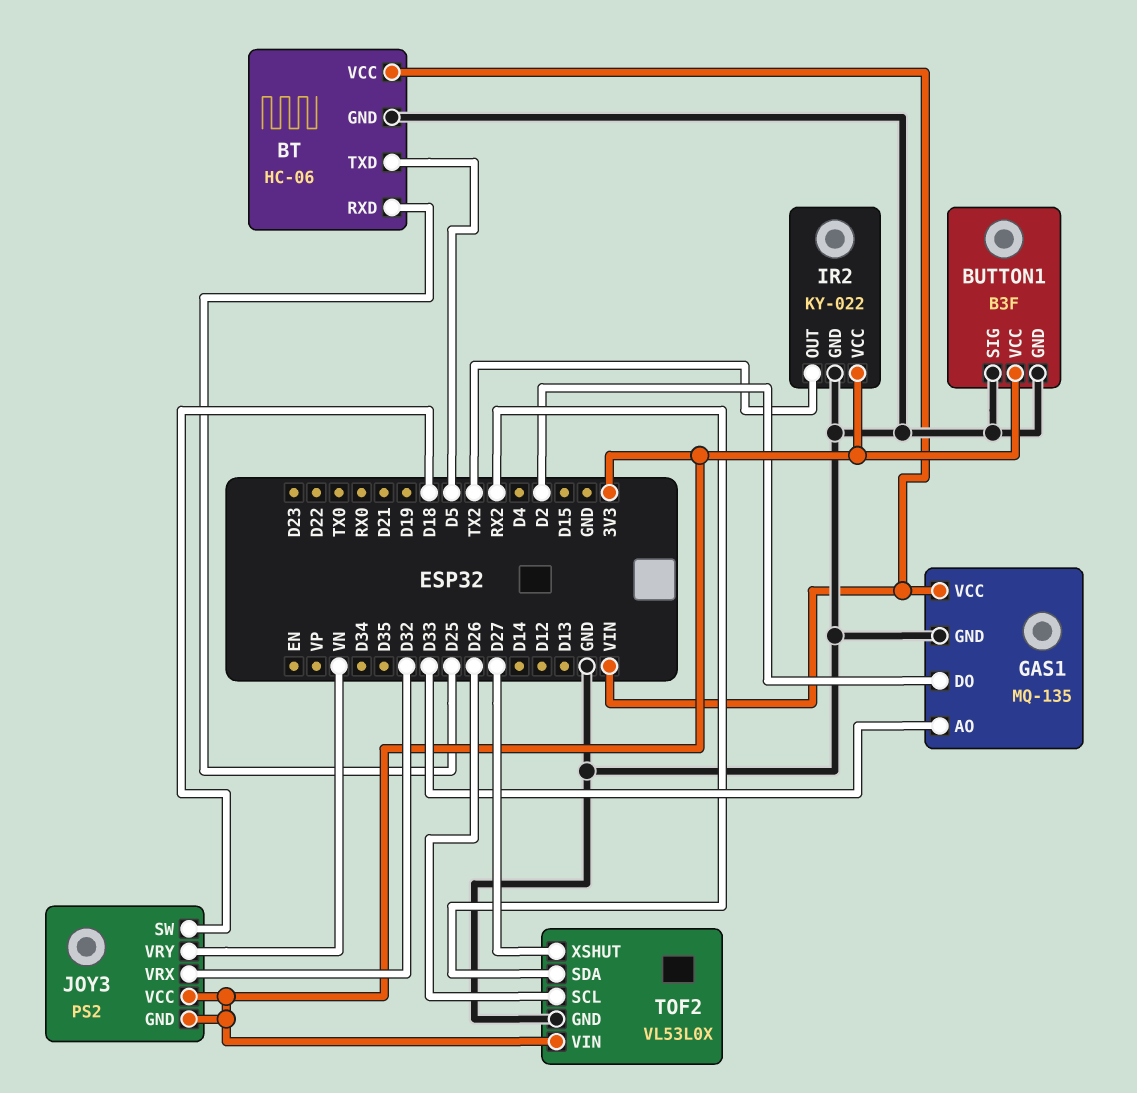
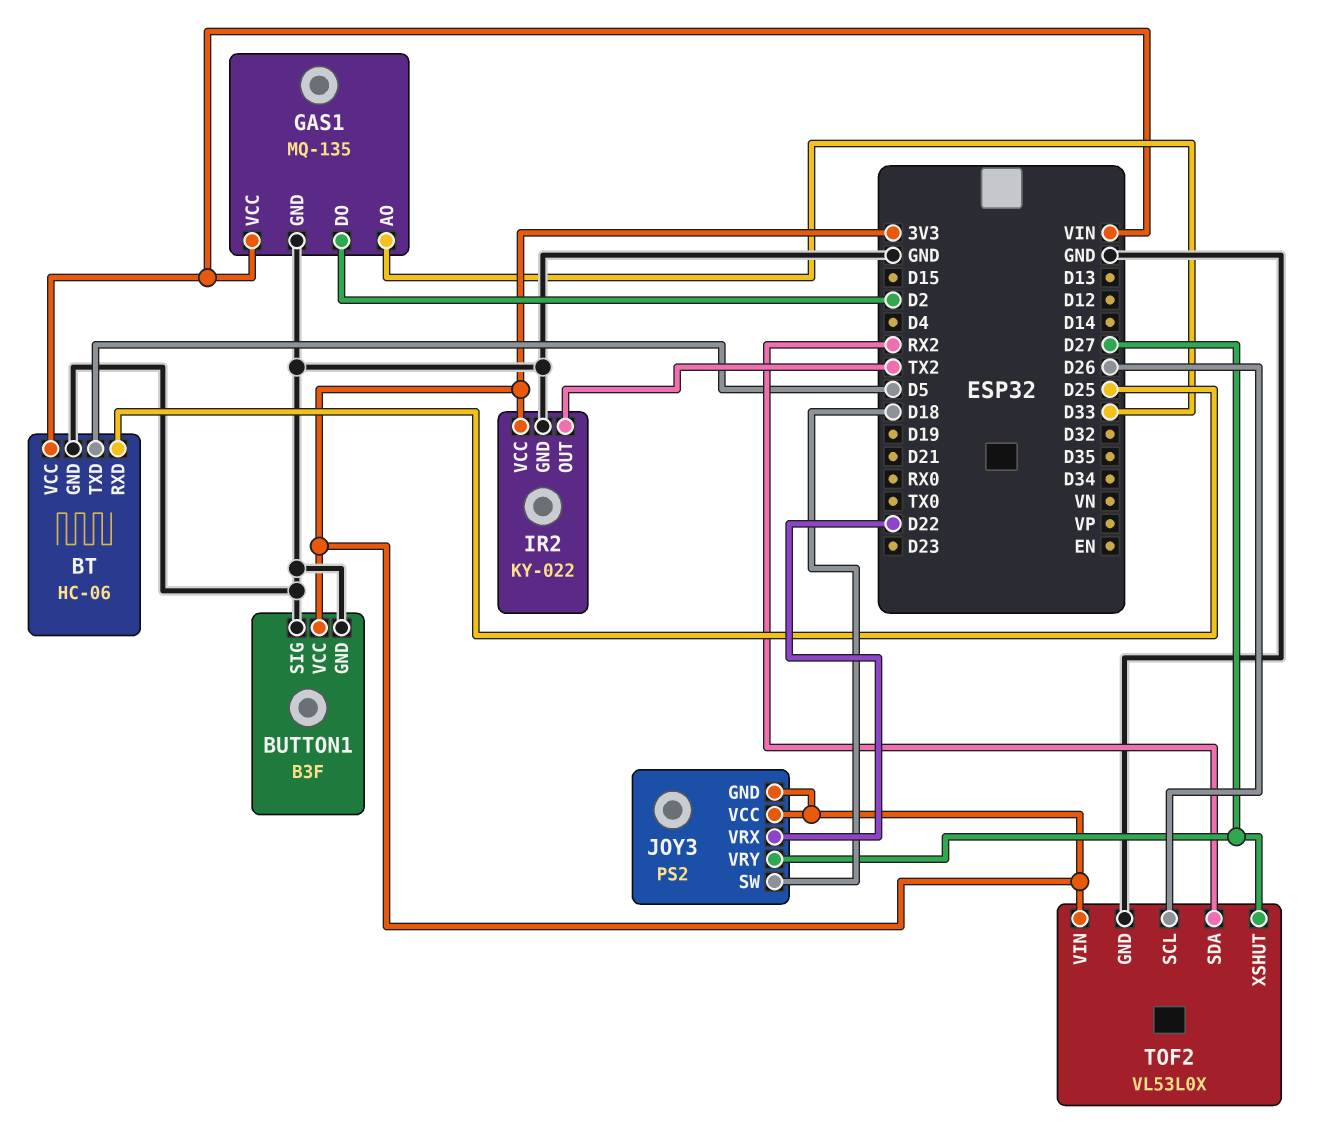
JOY3 pin VRX: D32 -> D22
JOY3 pin VRY: VN -> D27

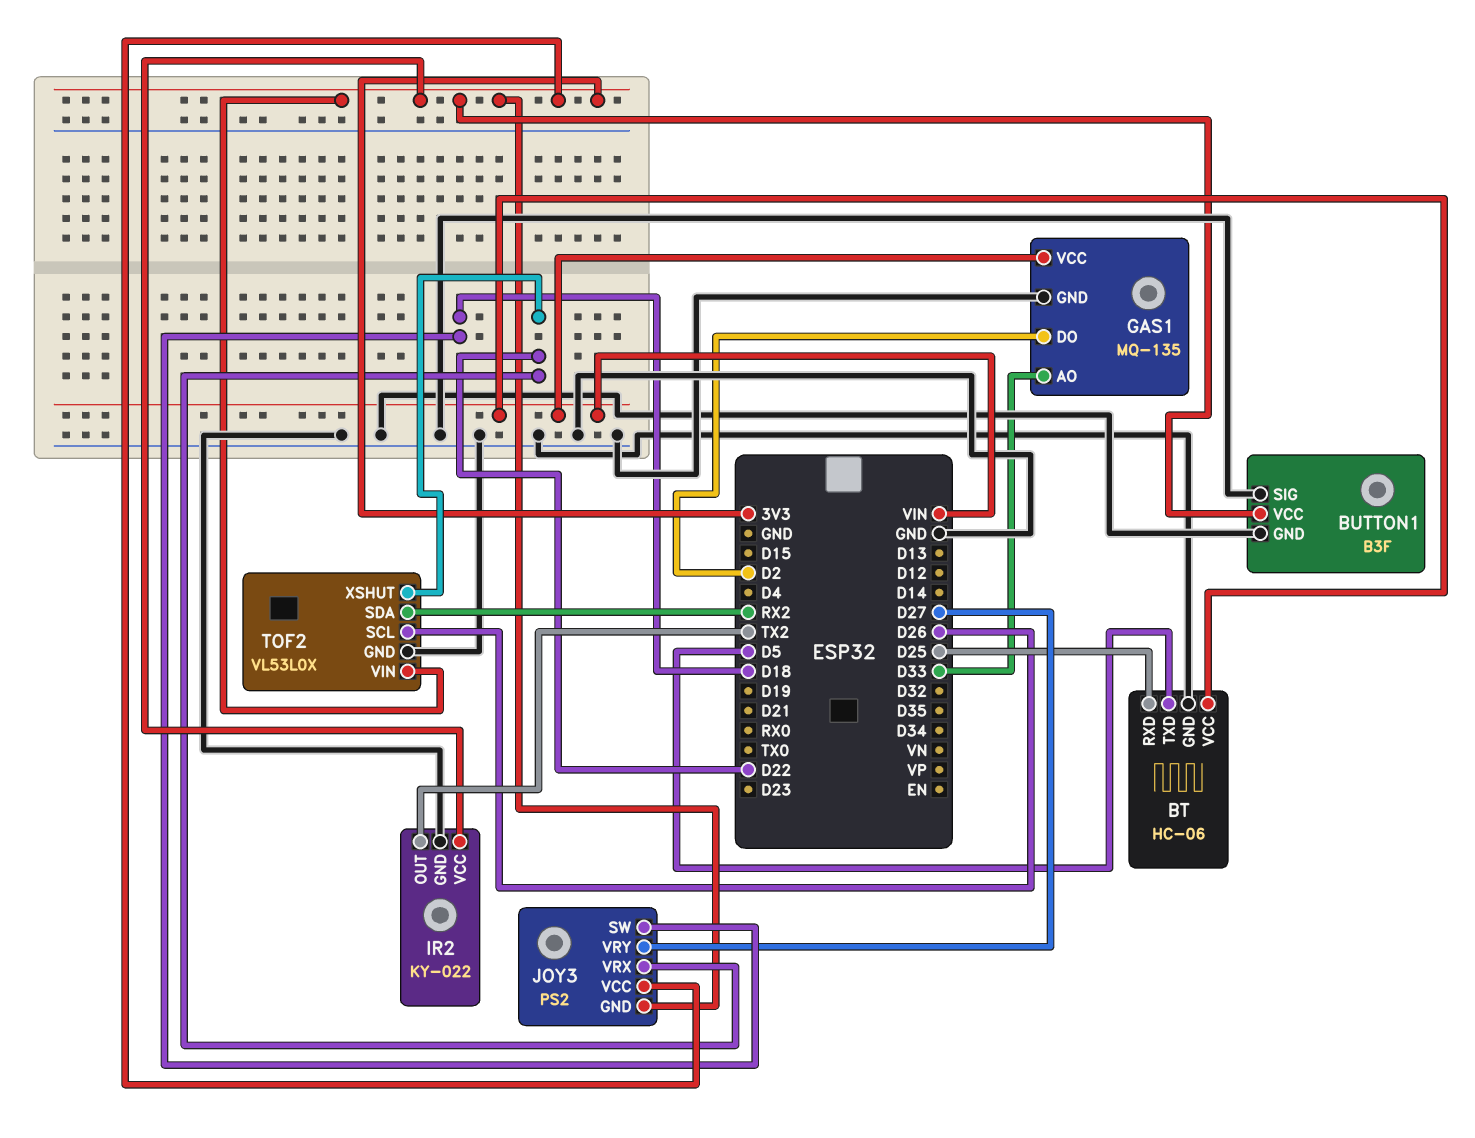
TOF2 pin XSHUT: D27 -> D22

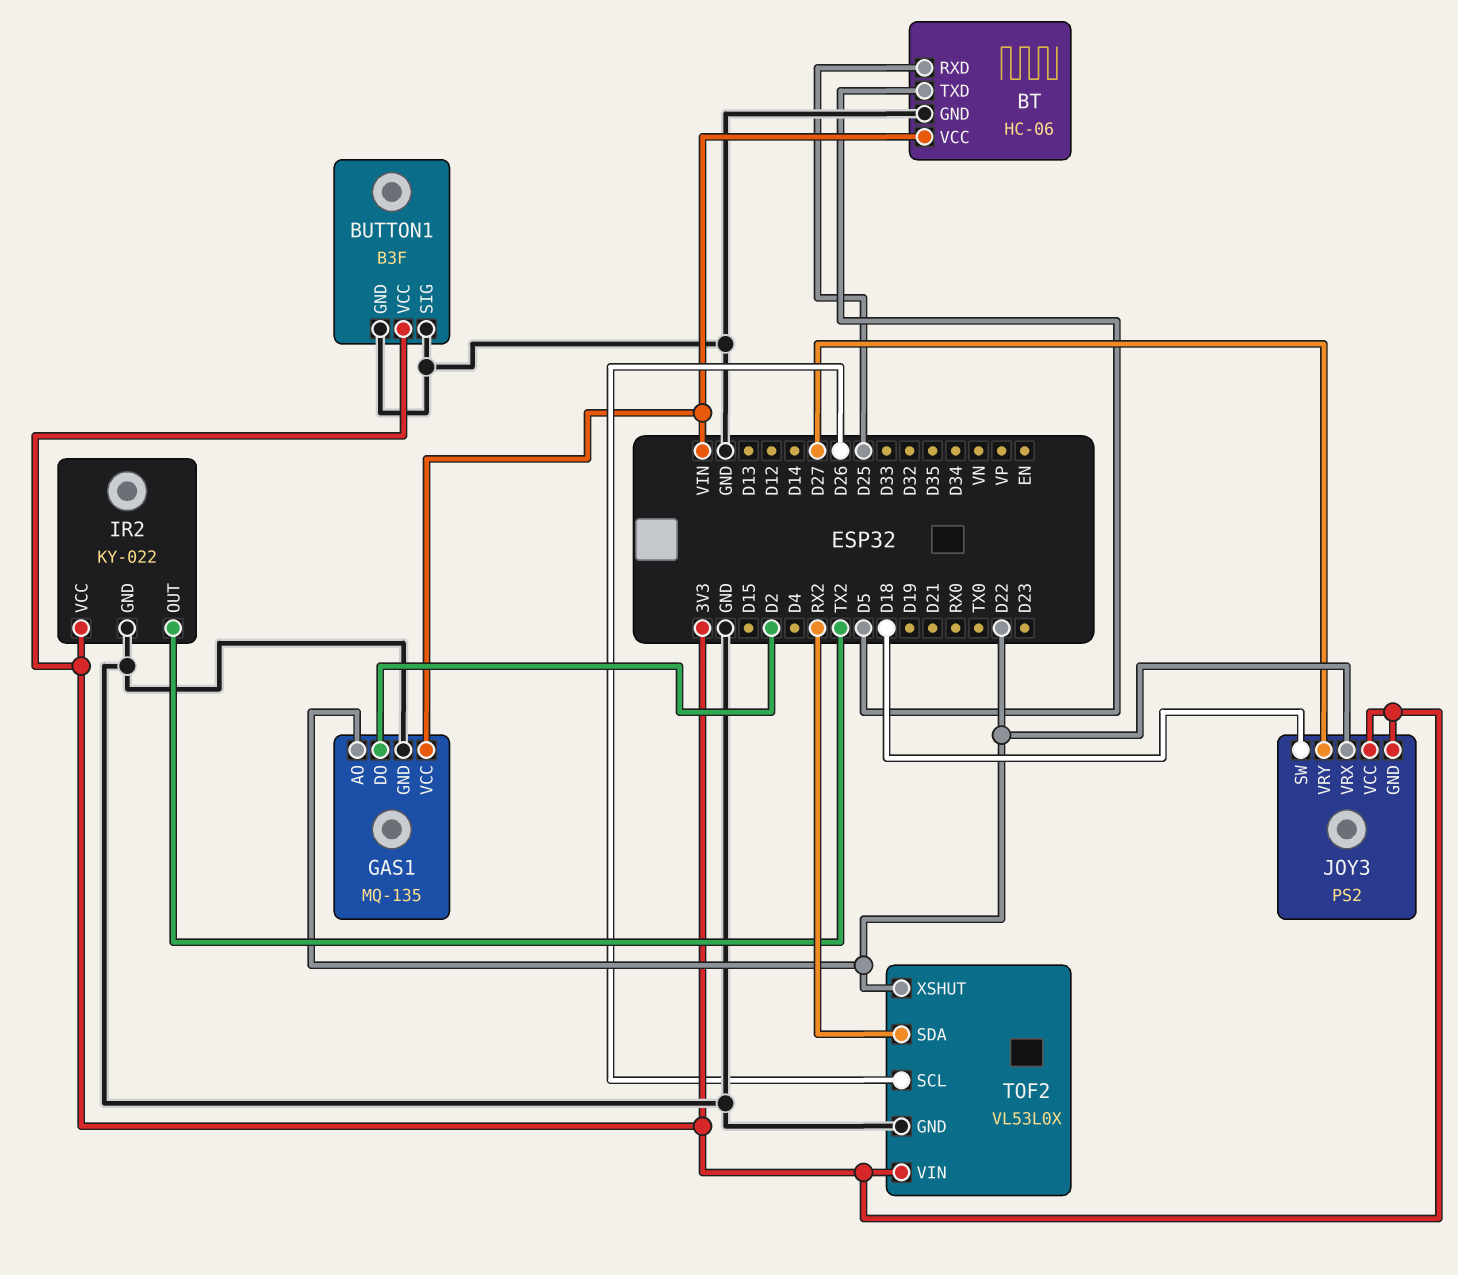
GAS1 pin AO: D33 -> D22

